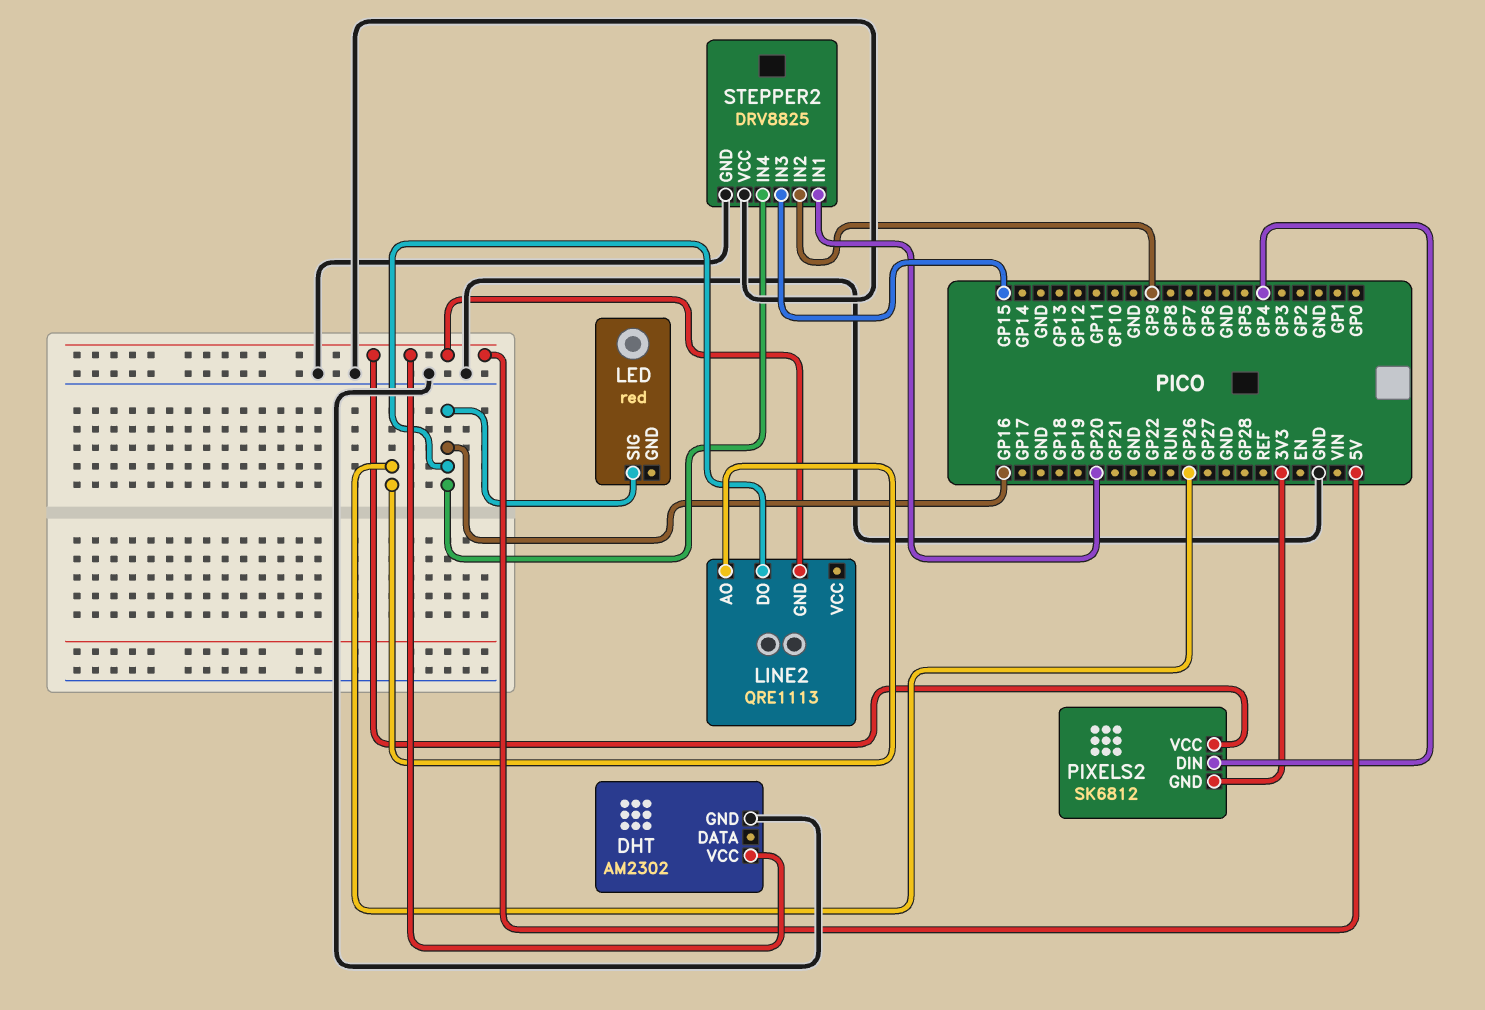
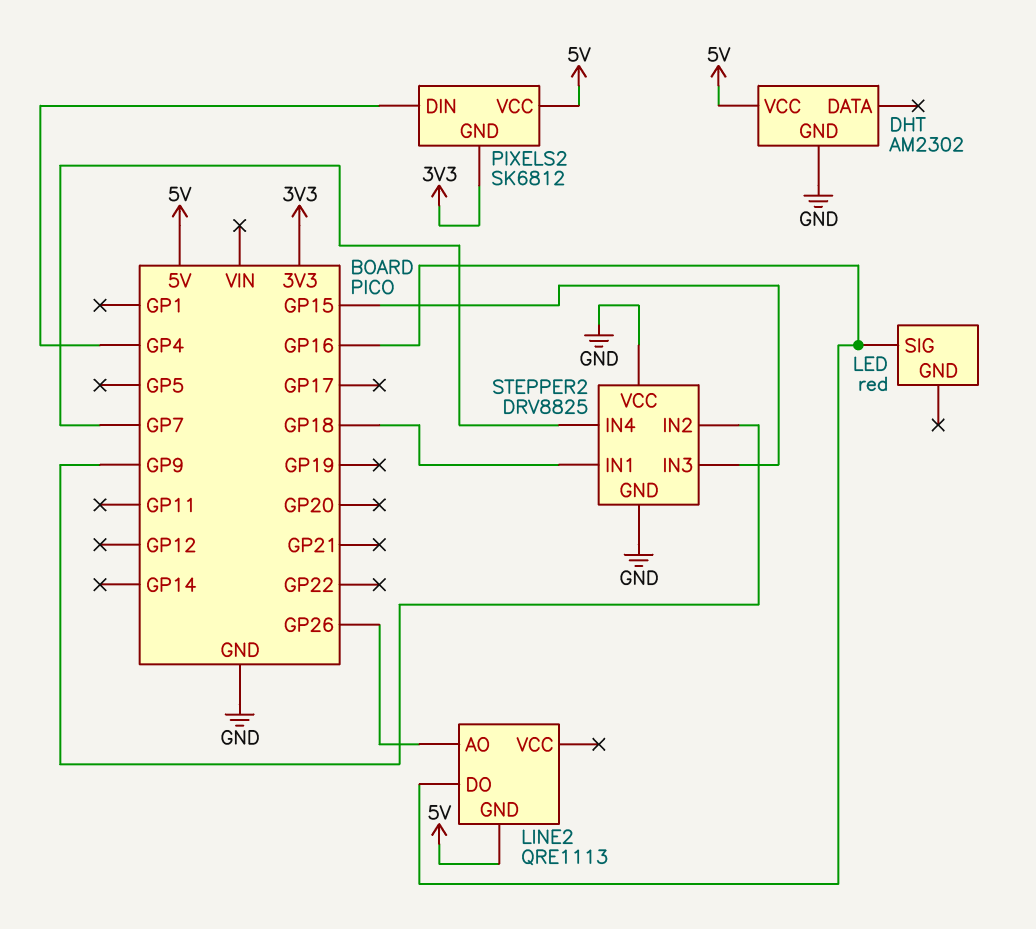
STEPPER2 pin IN1: GP20 -> GP18
STEPPER2 pin IN4: GP16 -> GP7

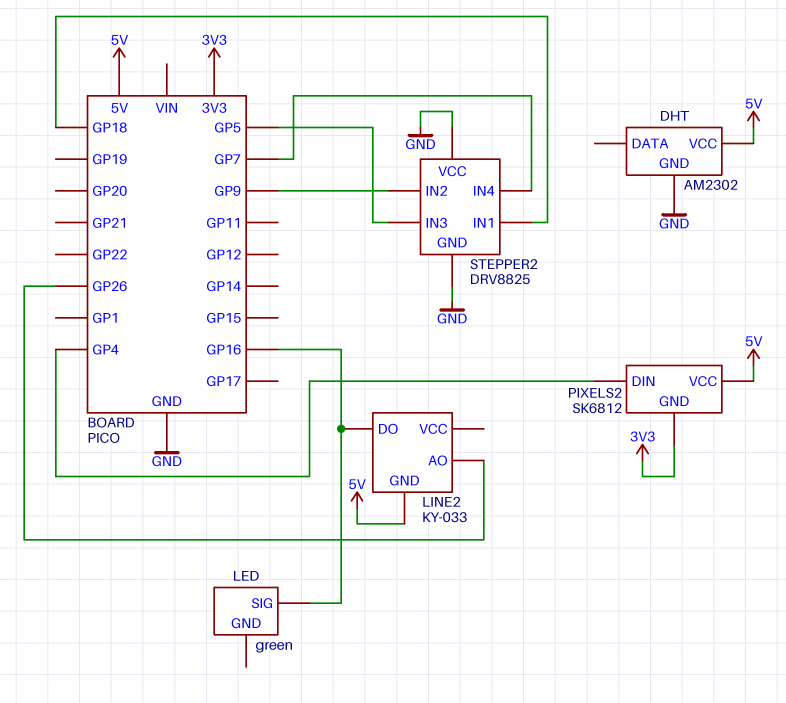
LED: red -> green
LINE2: QRE1113 -> KY-033
STEPPER2 pin IN3: GP15 -> GP5

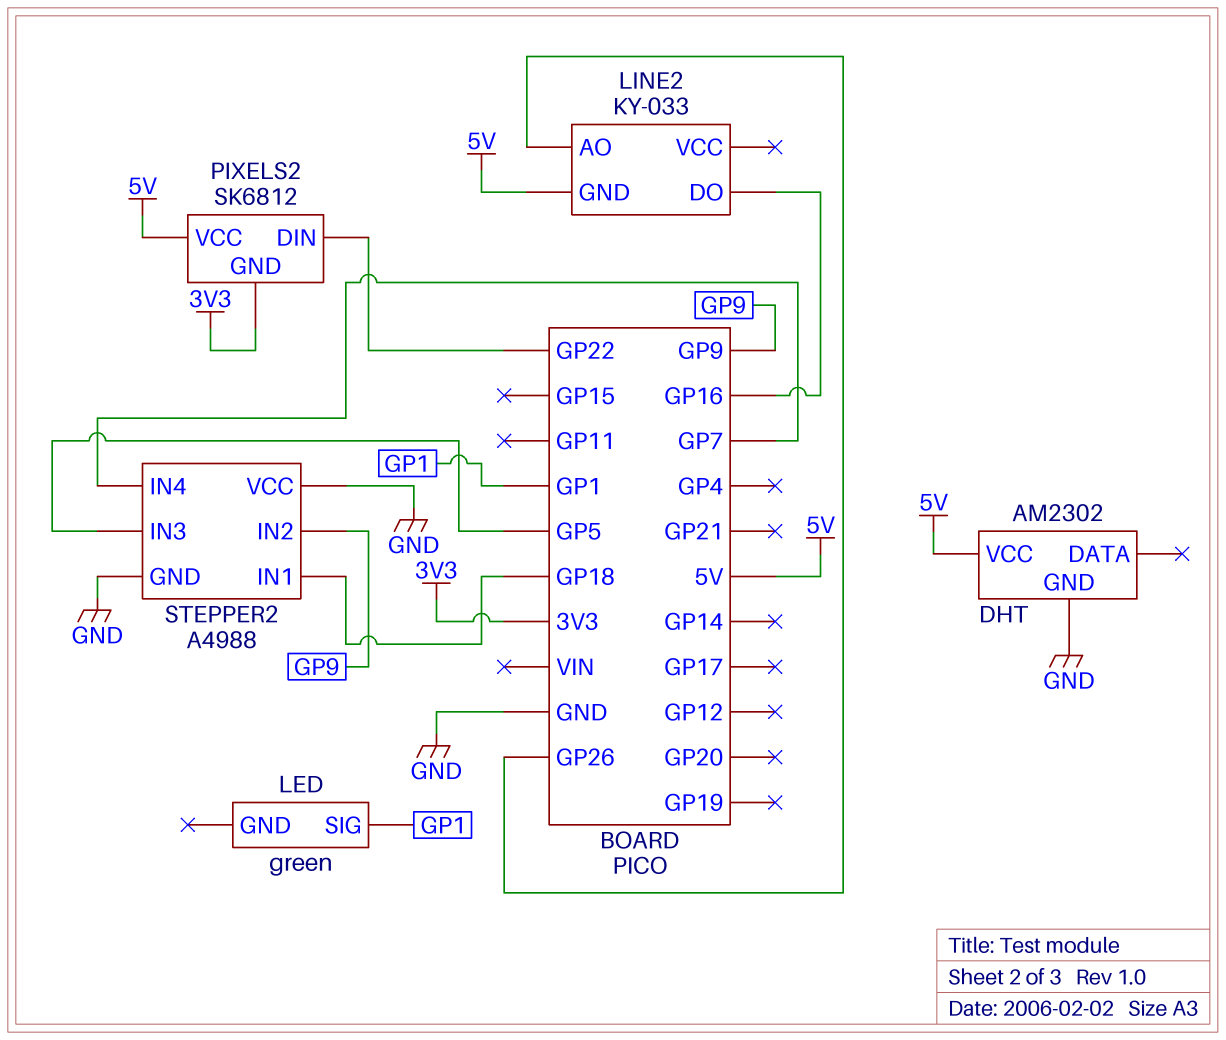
LED pin SIG: GP16 -> GP1
PIXELS2 pin DIN: GP4 -> GP22
STEPPER2: DRV8825 -> A4988

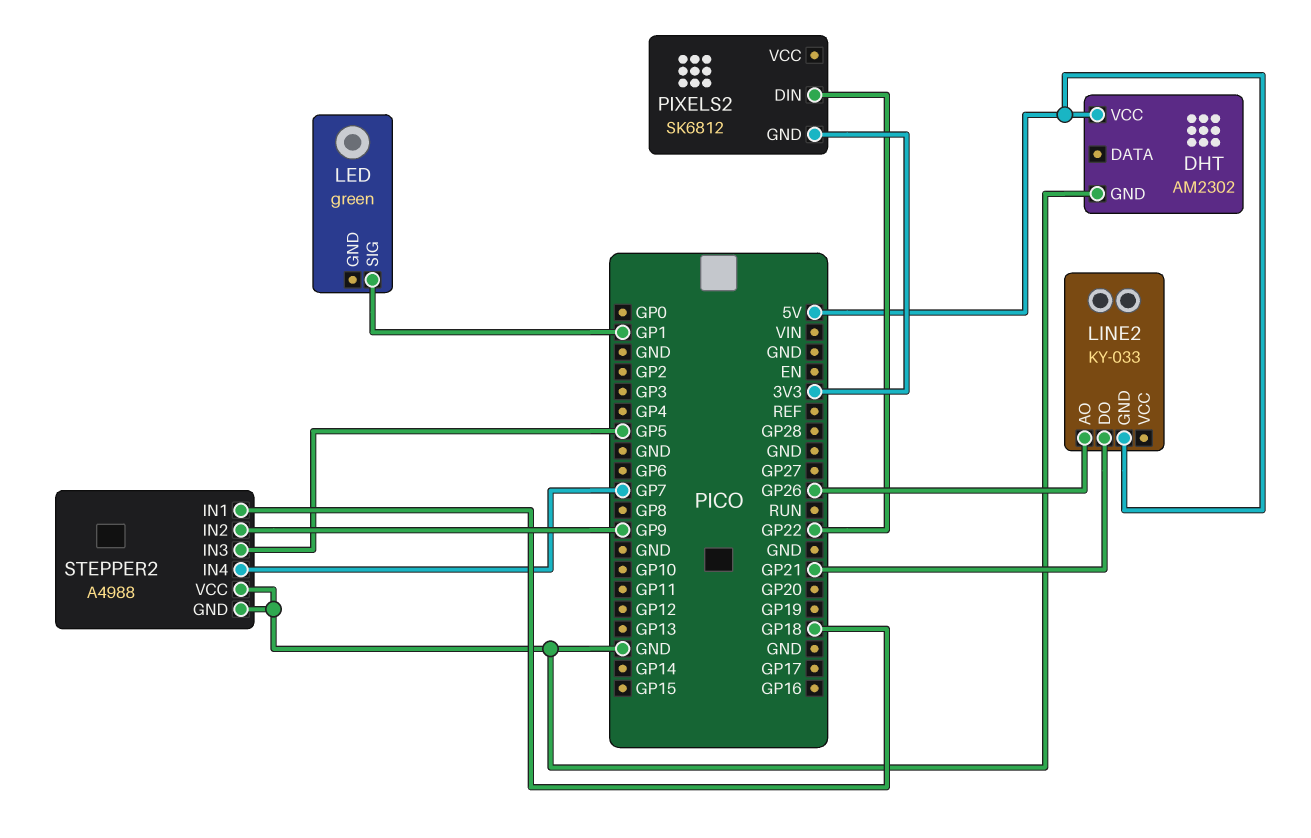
LINE2 pin DO: GP16 -> GP21
PIXELS2 pin VCC: 5V -> none

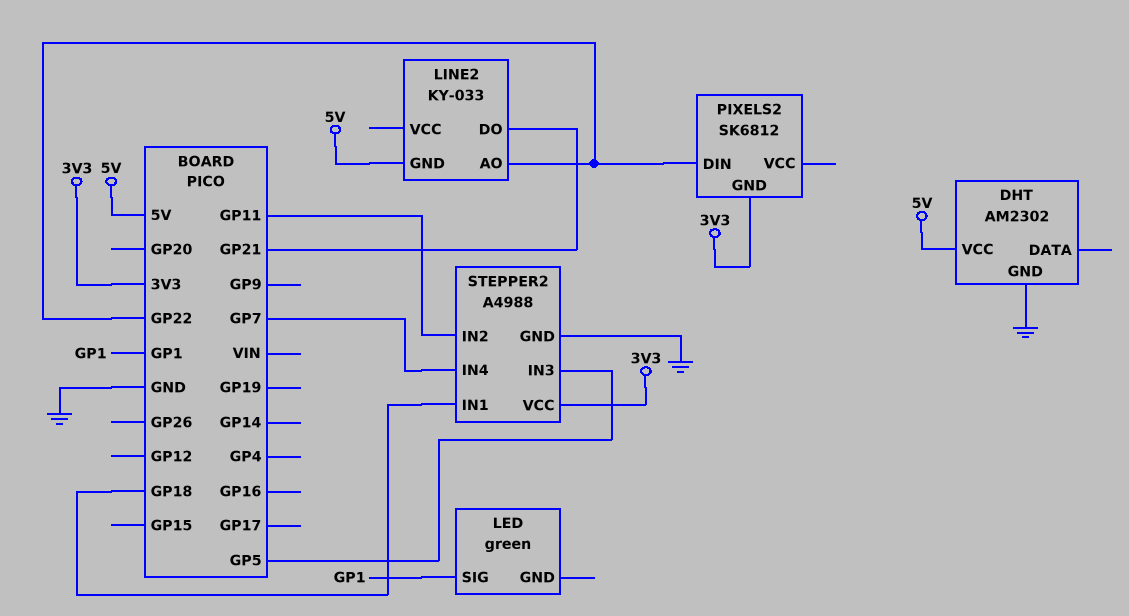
LINE2 pin AO: GP26 -> GP22
STEPPER2 pin IN2: GP9 -> GP11
STEPPER2 pin VCC: GND -> 3V3

